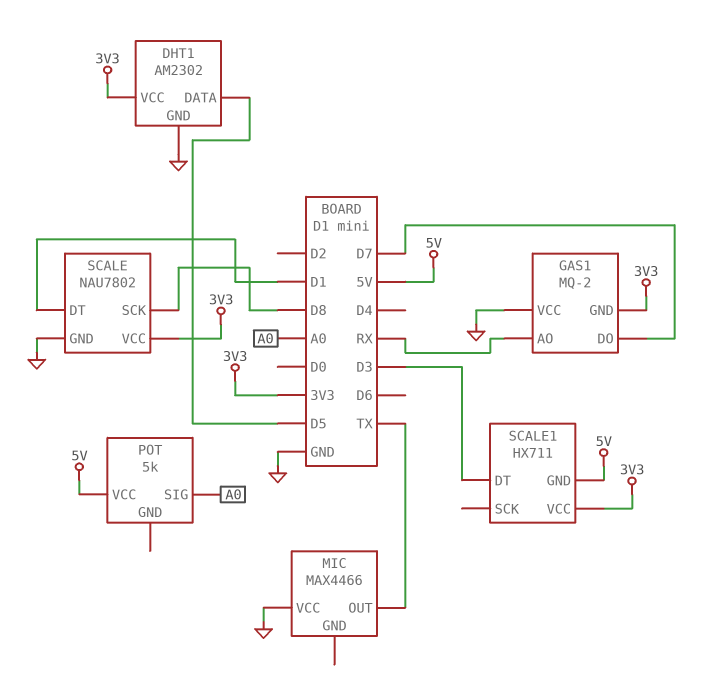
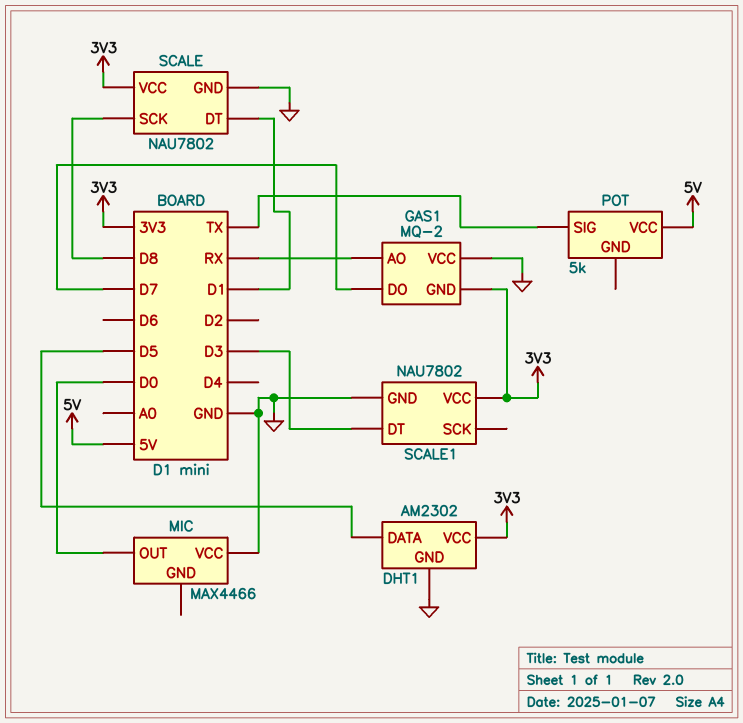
MIC pin OUT: TX -> D0
POT pin SIG: A0 -> TX
SCALE1: HX711 -> NAU7802
SCALE1 pin GND: 5V -> GND

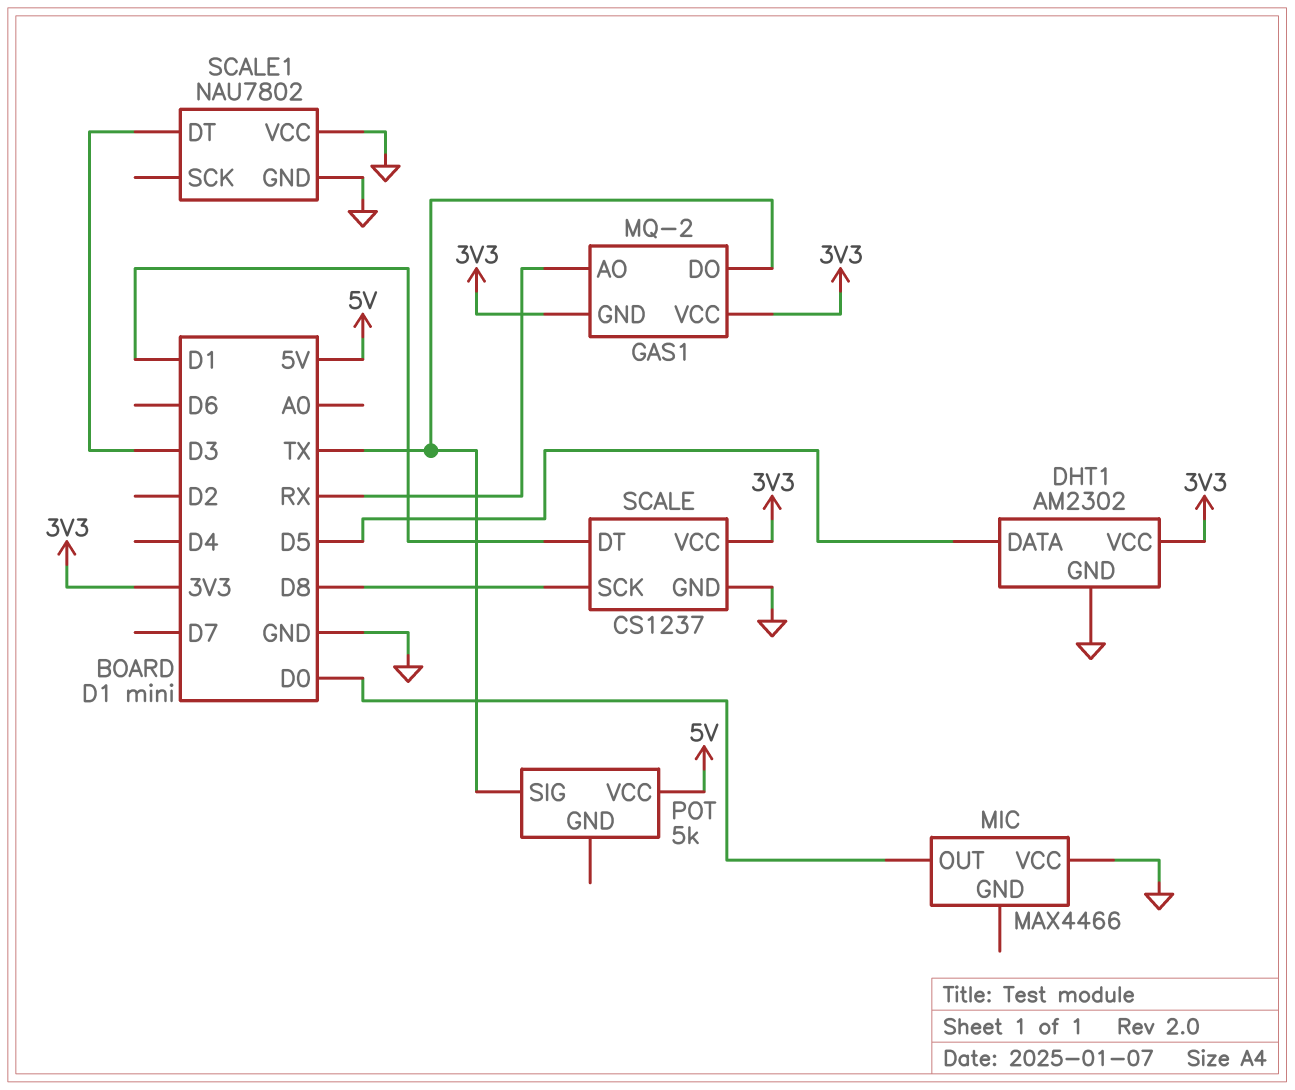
GAS1 pin DO: D7 -> TX
GAS1 pin VCC: GND -> 3V3
SCALE: NAU7802 -> CS1237
SCALE1 pin VCC: 3V3 -> GND

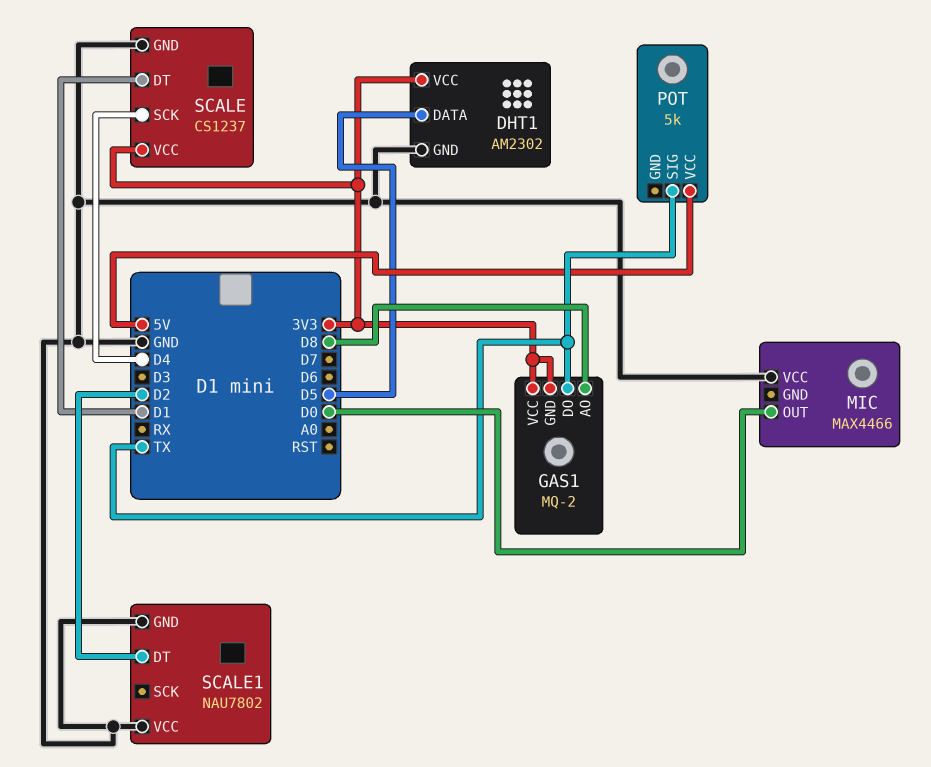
GAS1 pin AO: RX -> D8
SCALE pin SCK: D8 -> D4
SCALE1 pin DT: D3 -> D2

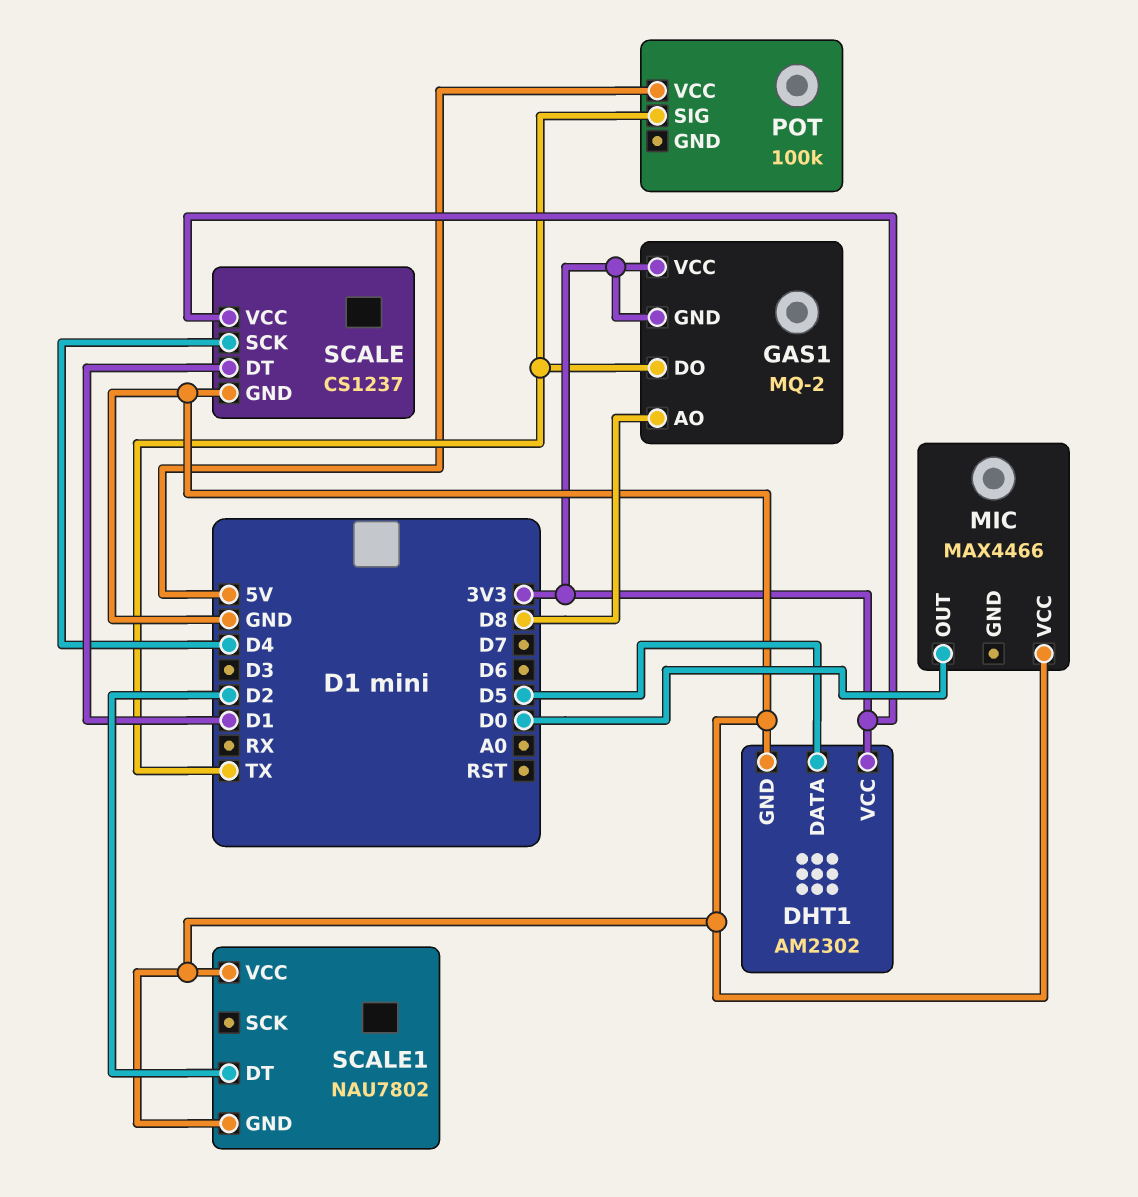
POT: 5k -> 100k

